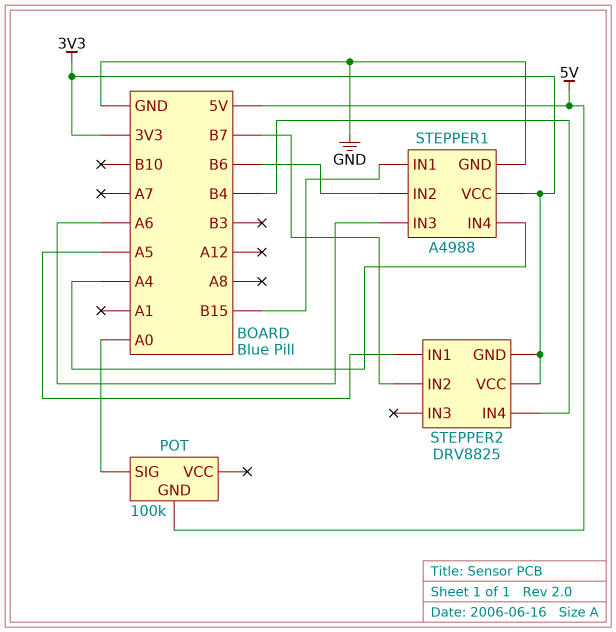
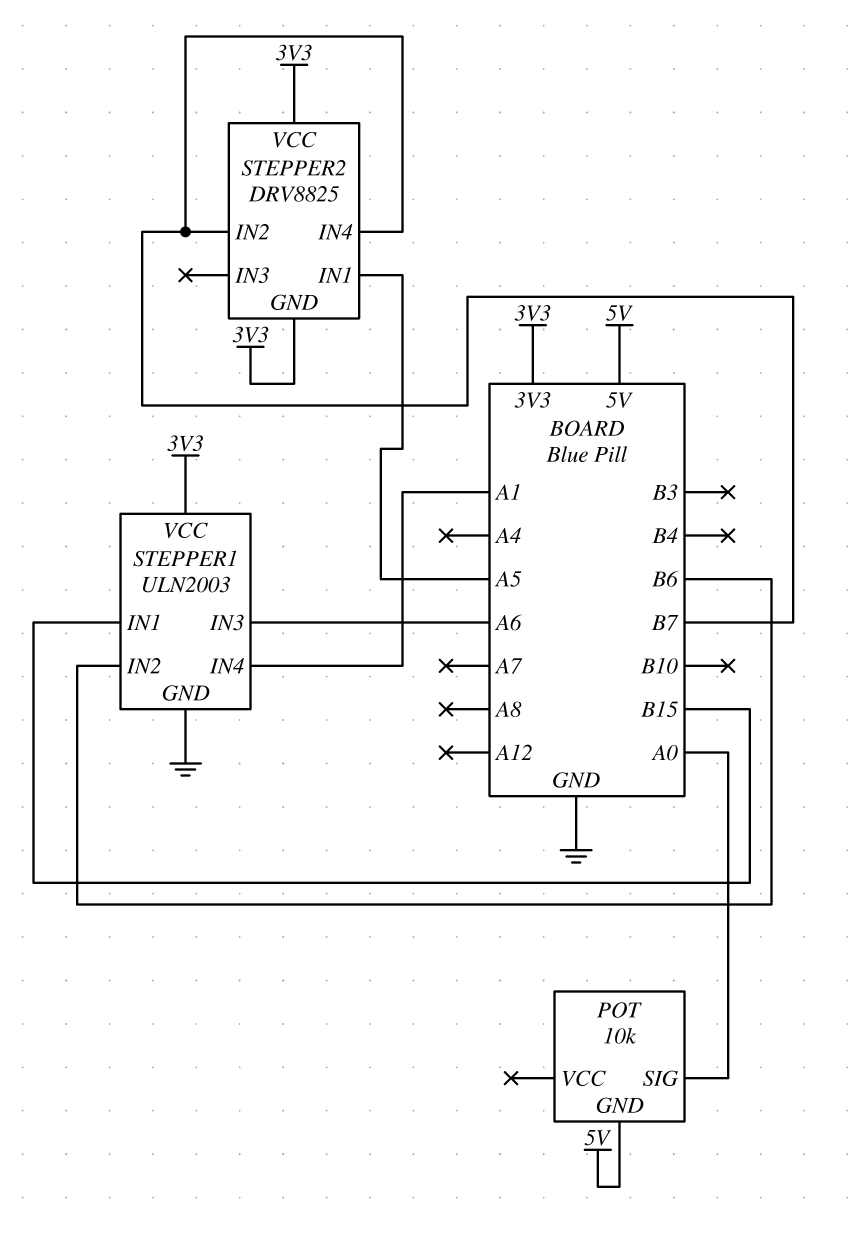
POT: 100k -> 10k
STEPPER1: A4988 -> ULN2003
STEPPER1 pin IN4: A4 -> A1
STEPPER2 pin IN4: B4 -> B7

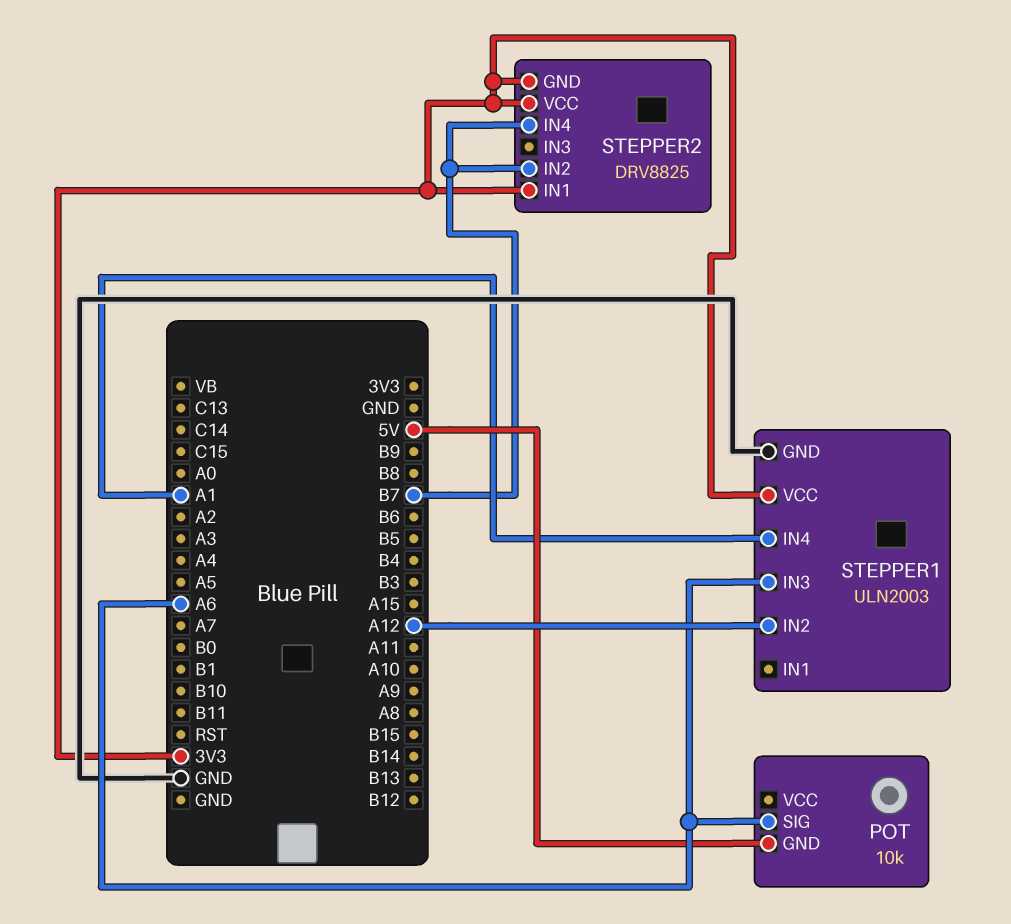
POT pin SIG: A0 -> A6
STEPPER1 pin IN1: B15 -> none
STEPPER1 pin IN2: B6 -> A12
STEPPER2 pin IN1: A5 -> 3V3

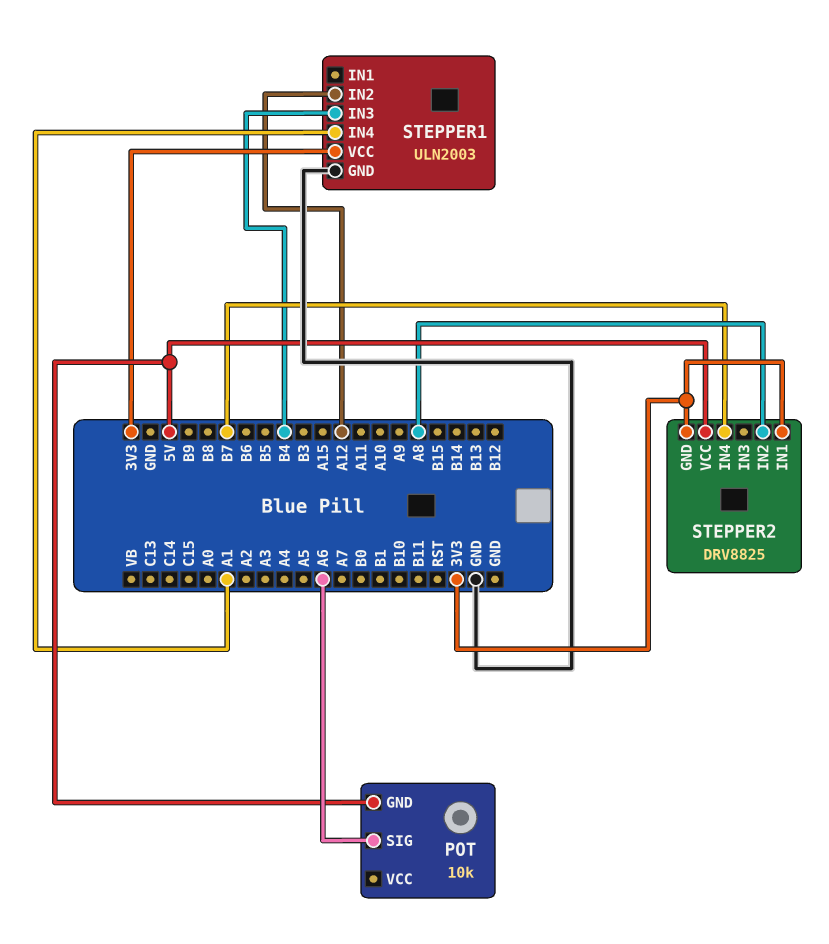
STEPPER1 pin IN3: A6 -> B4
STEPPER2 pin IN2: B7 -> A8
STEPPER2 pin VCC: 3V3 -> 5V

